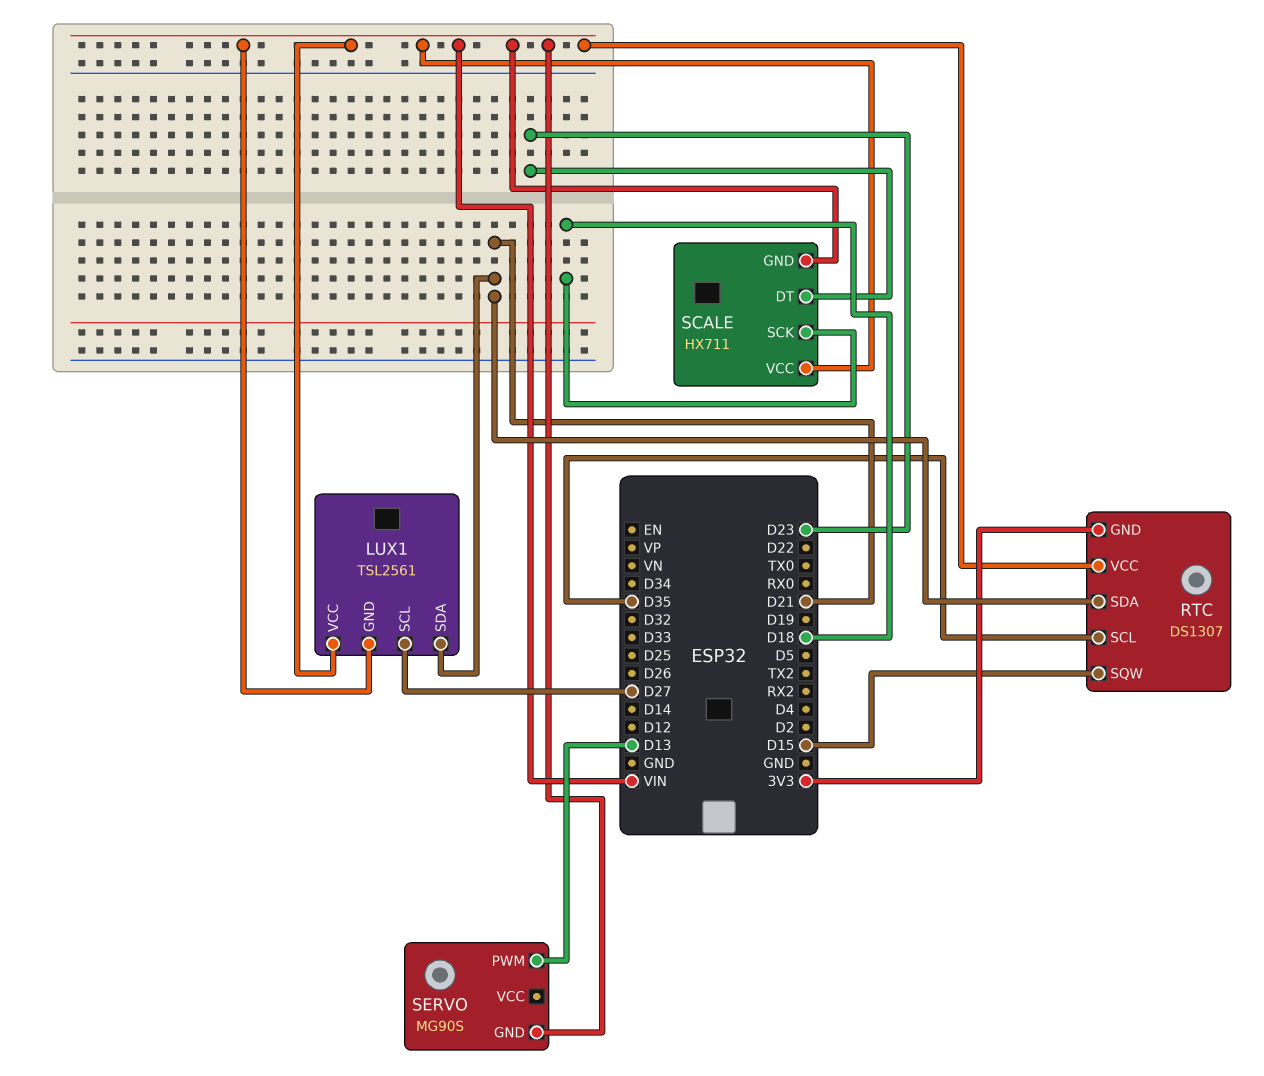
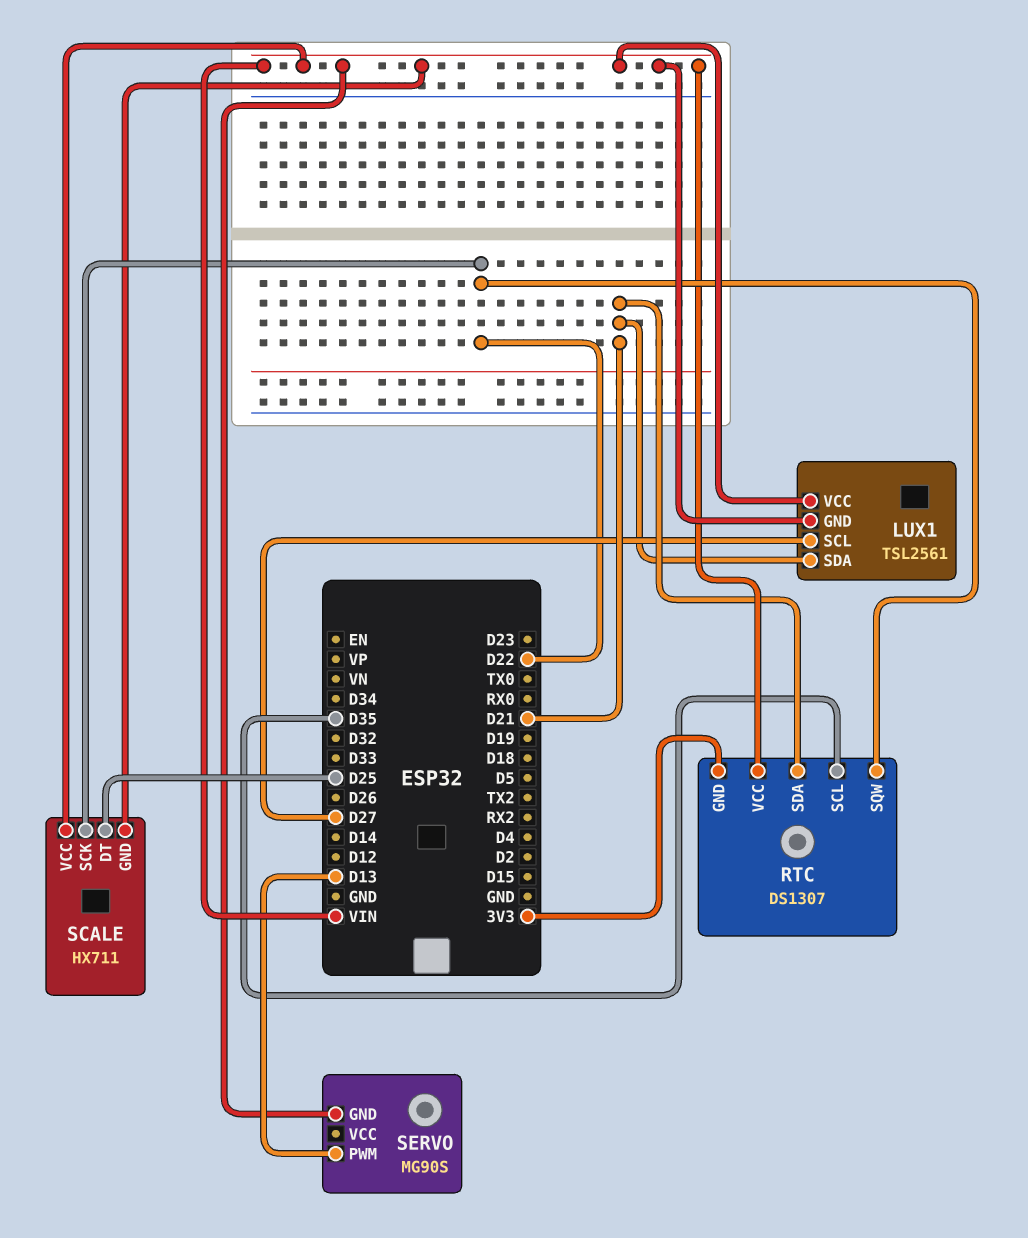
RTC pin SQW: D15 -> D22
SCALE pin DT: D23 -> D25
SCALE pin SCK: D18 -> D22

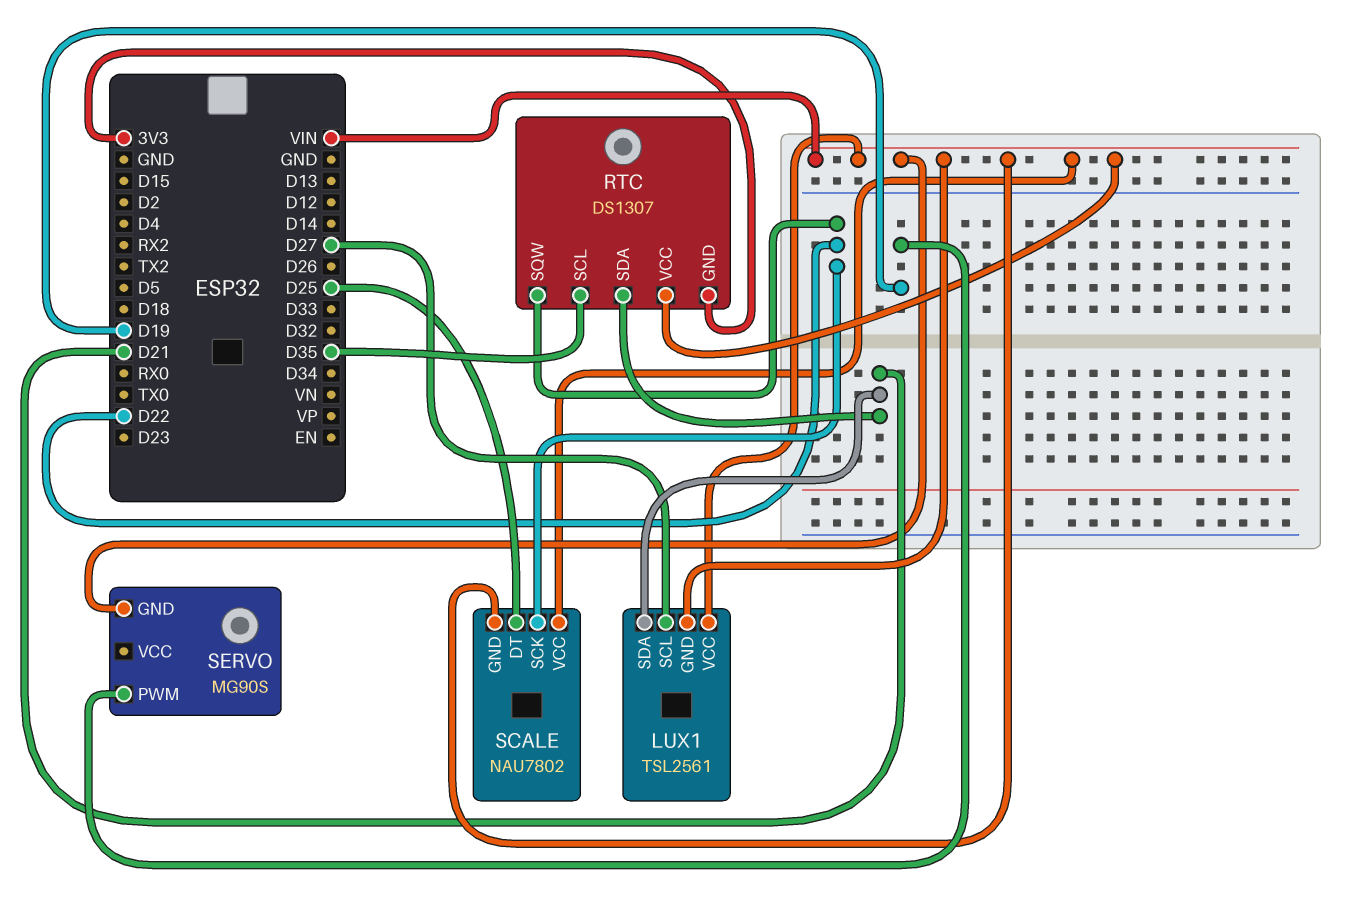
SCALE: HX711 -> NAU7802
SERVO pin PWM: D13 -> D19

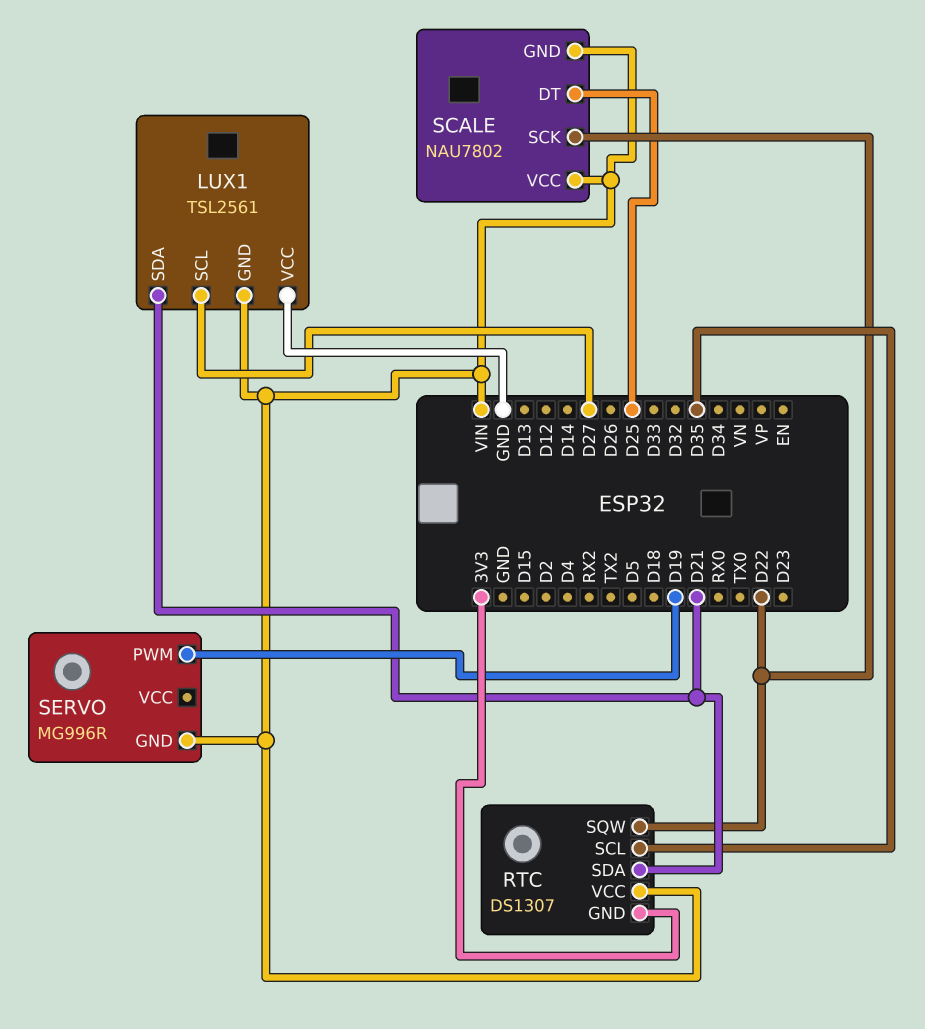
LUX1 pin VCC: VIN -> GND
SERVO: MG90S -> MG996R

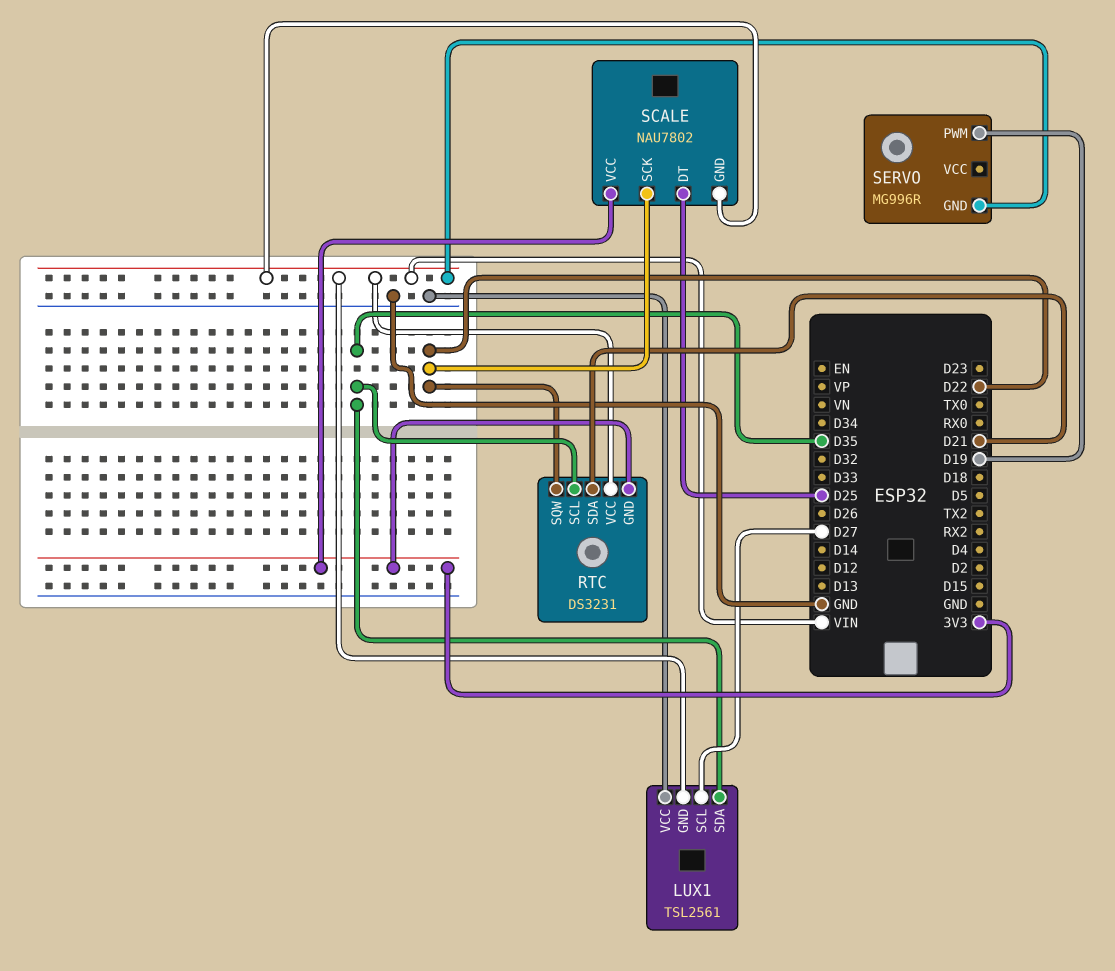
LUX1 pin SDA: D21 -> D35
RTC: DS1307 -> DS3231
SCALE pin VCC: VIN -> 3V3

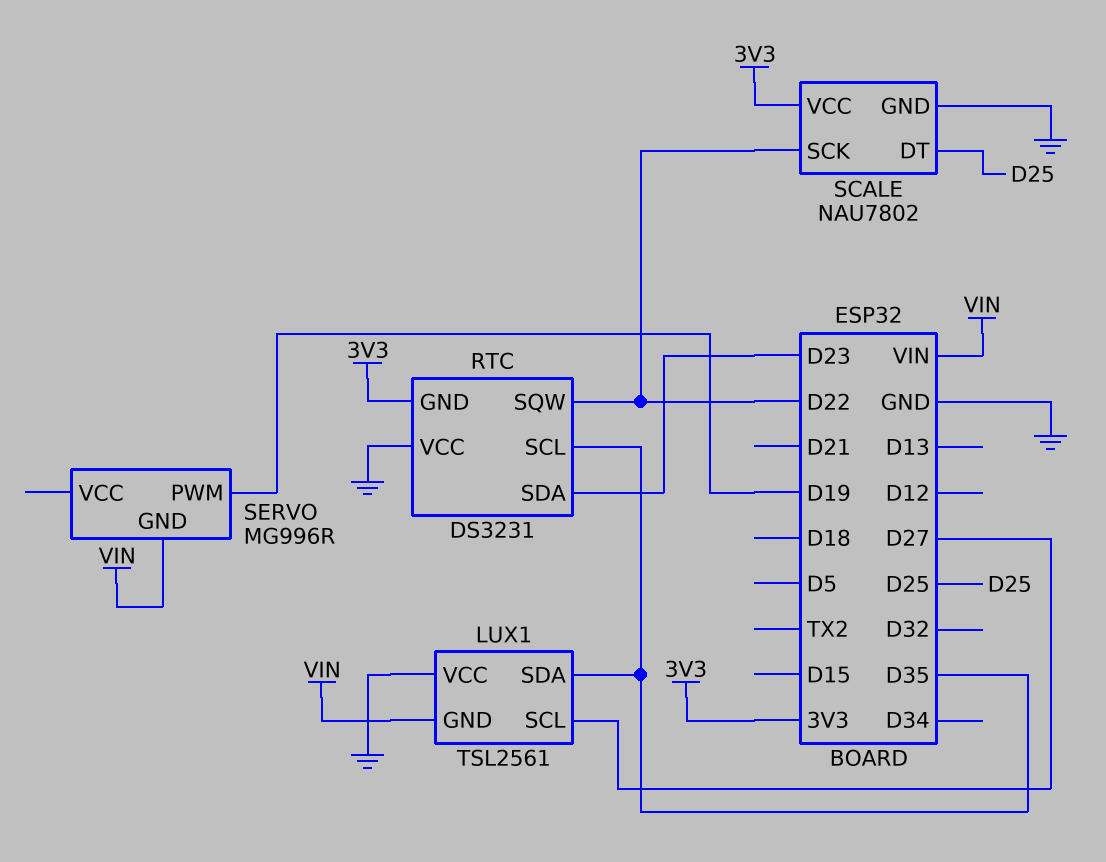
RTC pin SDA: D21 -> D23
RTC pin VCC: VIN -> GND
SCALE pin GND: VIN -> GND

